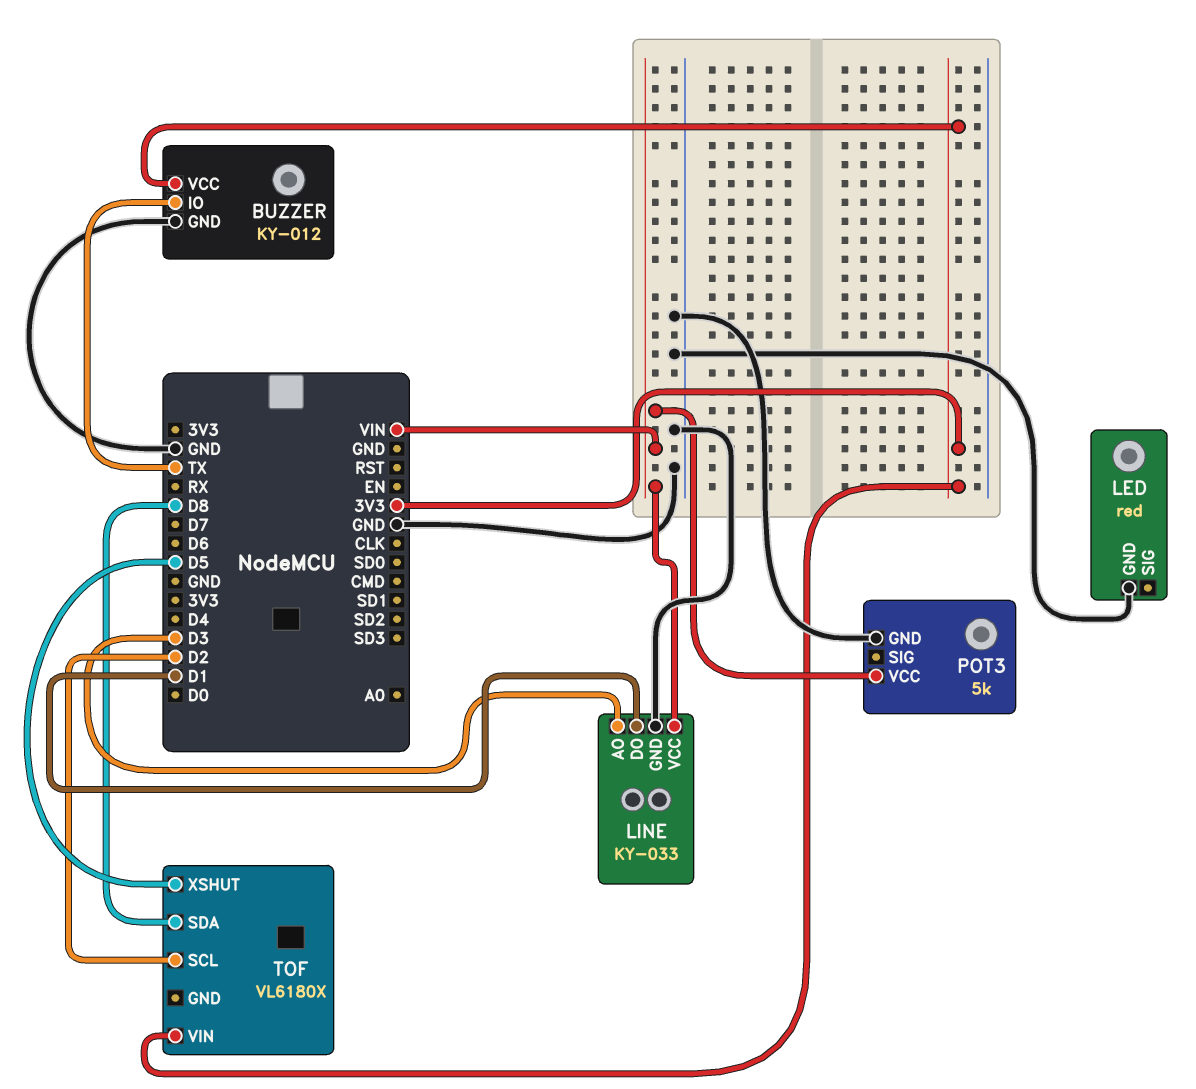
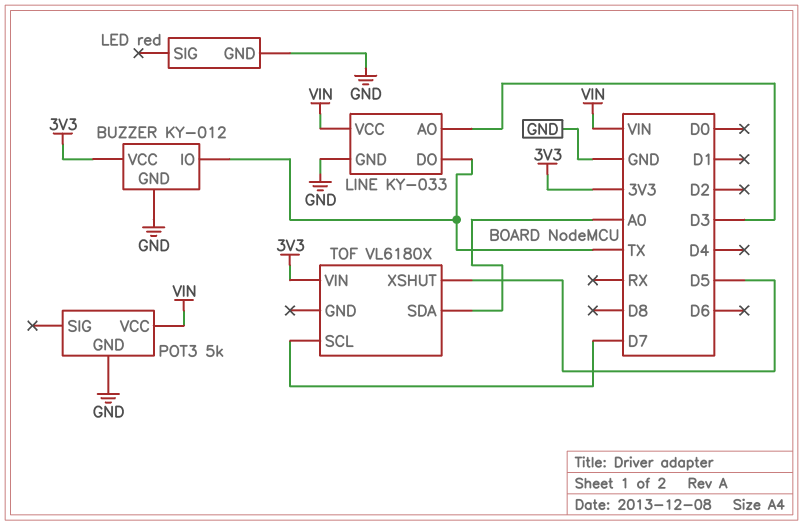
LINE pin DO: D1 -> TX
TOF pin SCL: D2 -> D7
TOF pin SDA: D8 -> A0

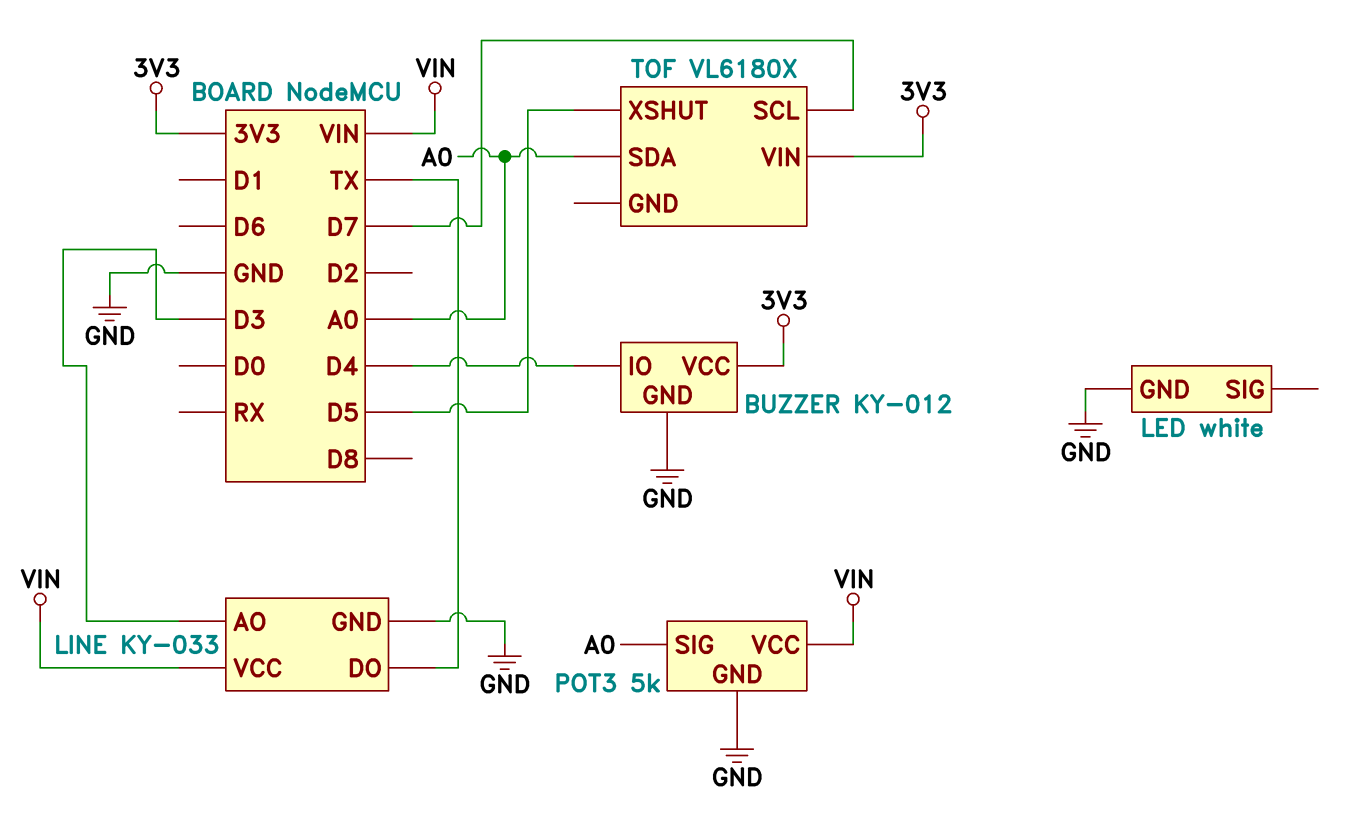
BUZZER pin IO: TX -> D4
LED: red -> white
POT3 pin SIG: none -> A0

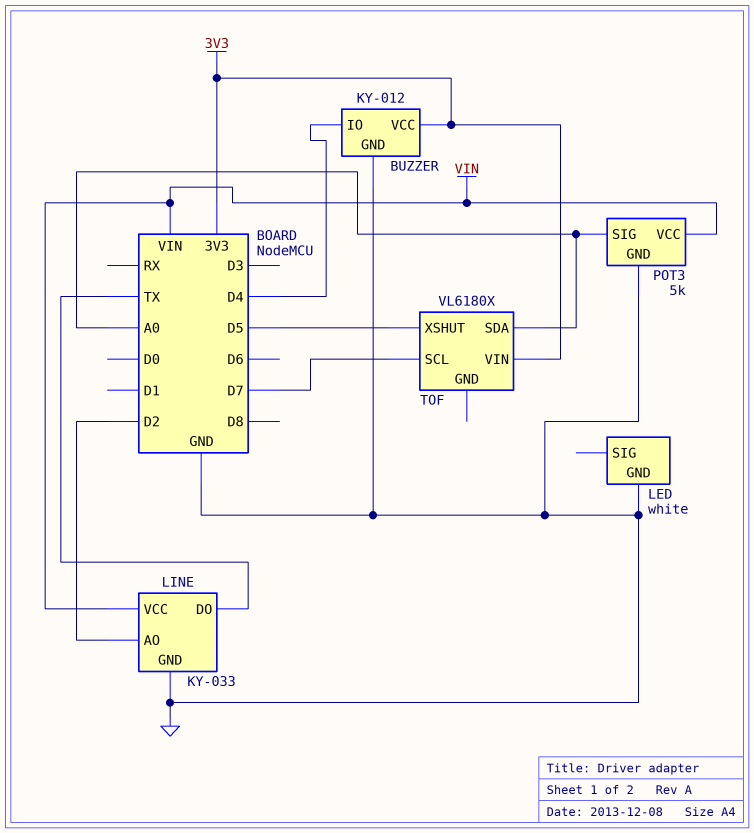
LINE pin AO: D3 -> D2

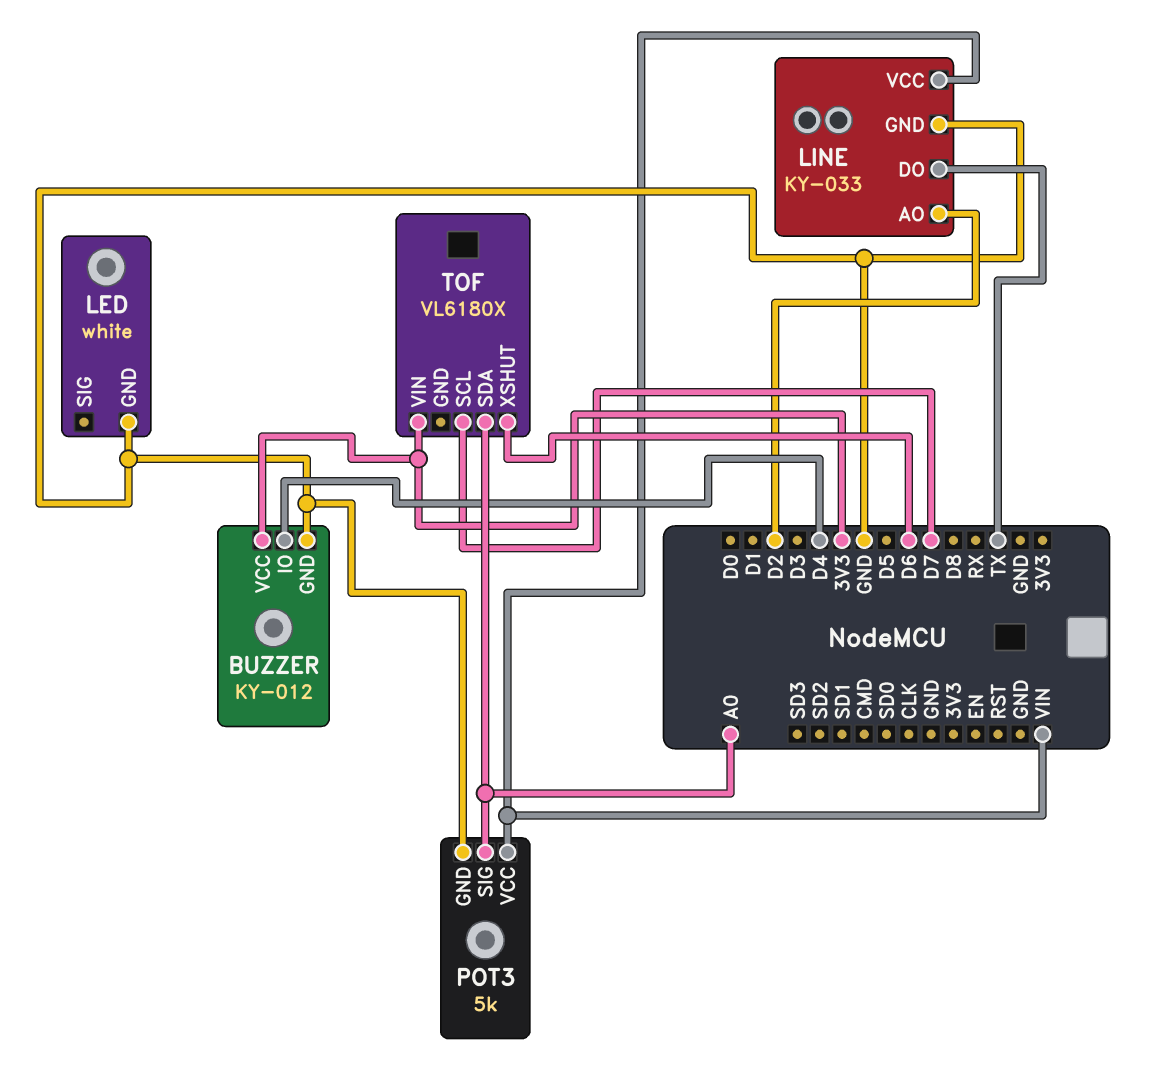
TOF pin XSHUT: D5 -> D6

